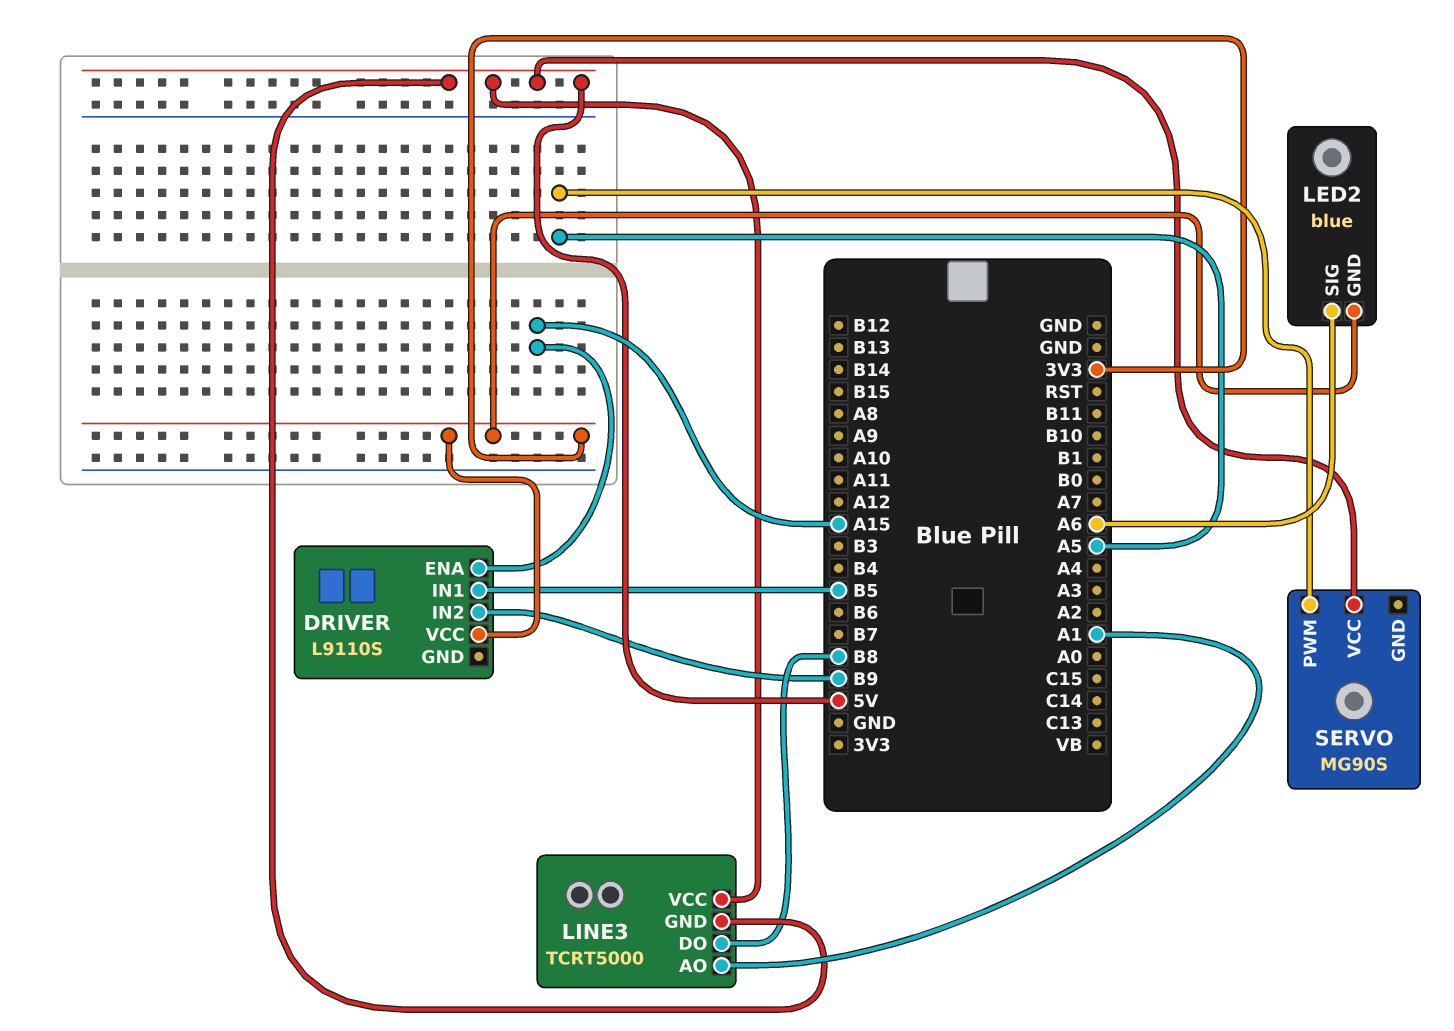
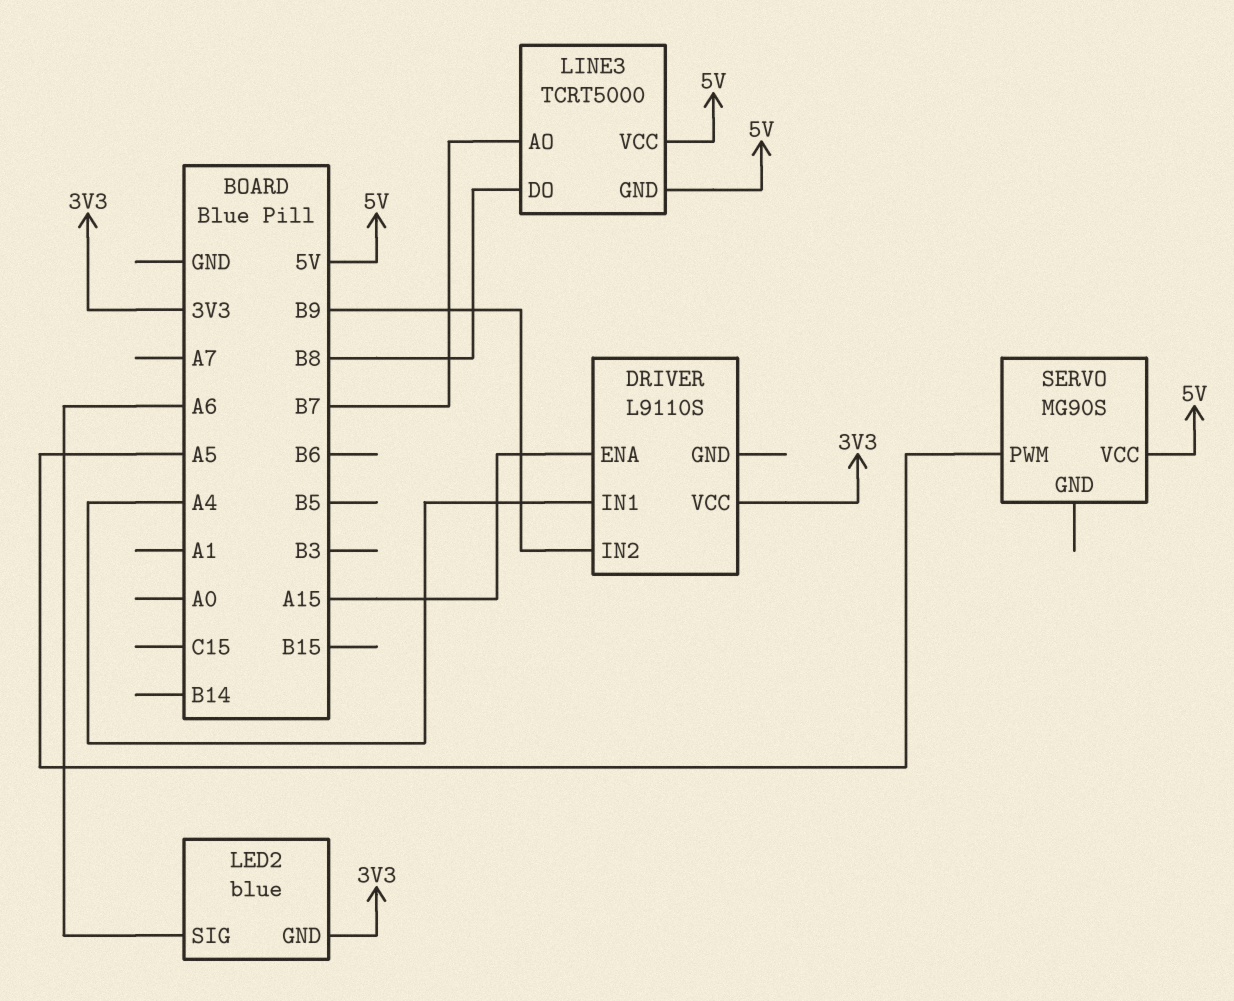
DRIVER pin IN1: B5 -> A4
LINE3 pin AO: A1 -> B7

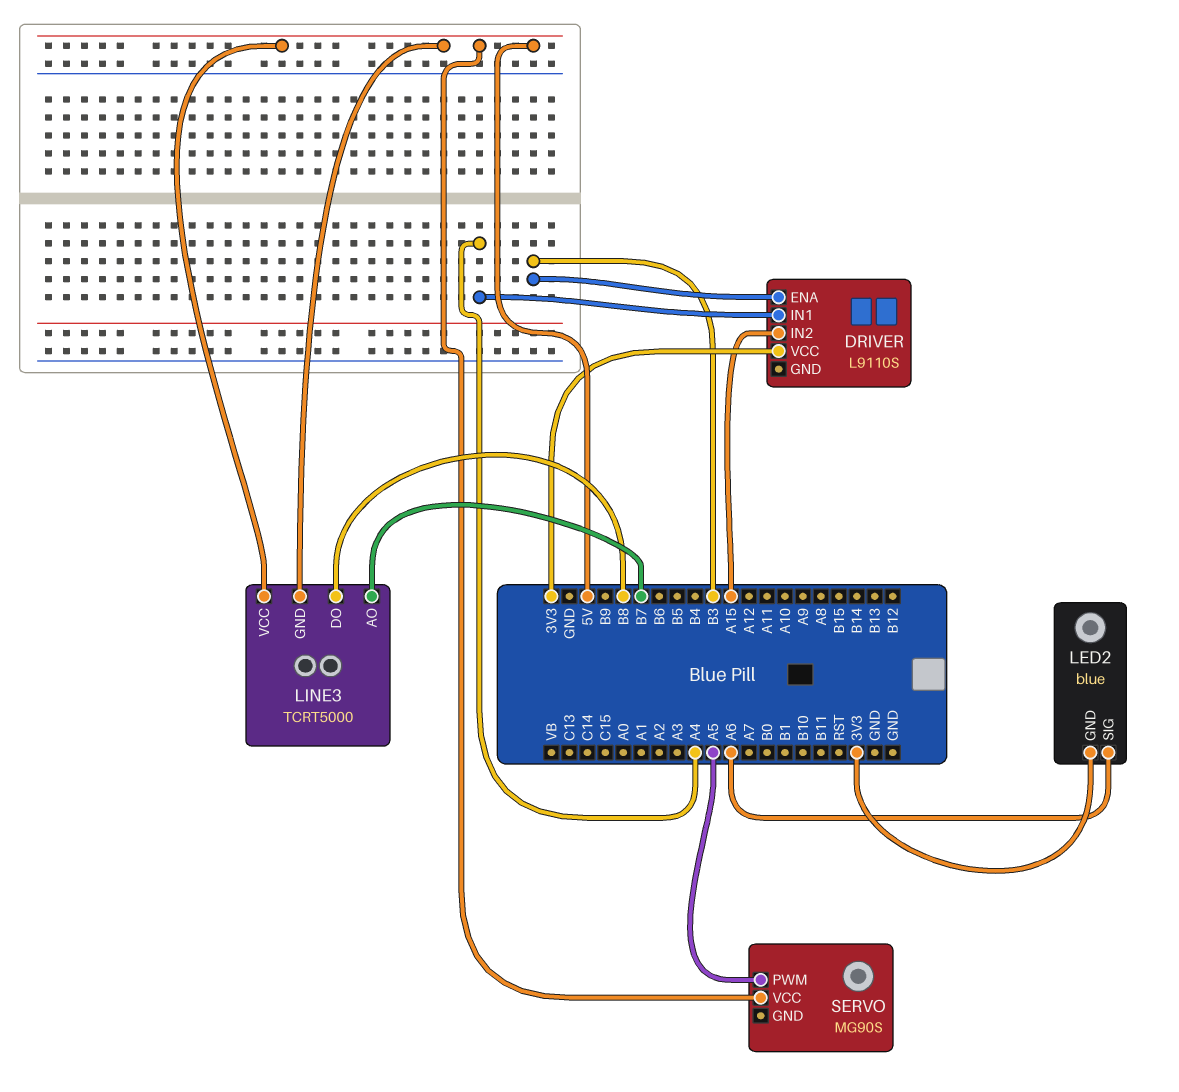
DRIVER pin ENA: A15 -> B3
DRIVER pin IN2: B9 -> A15

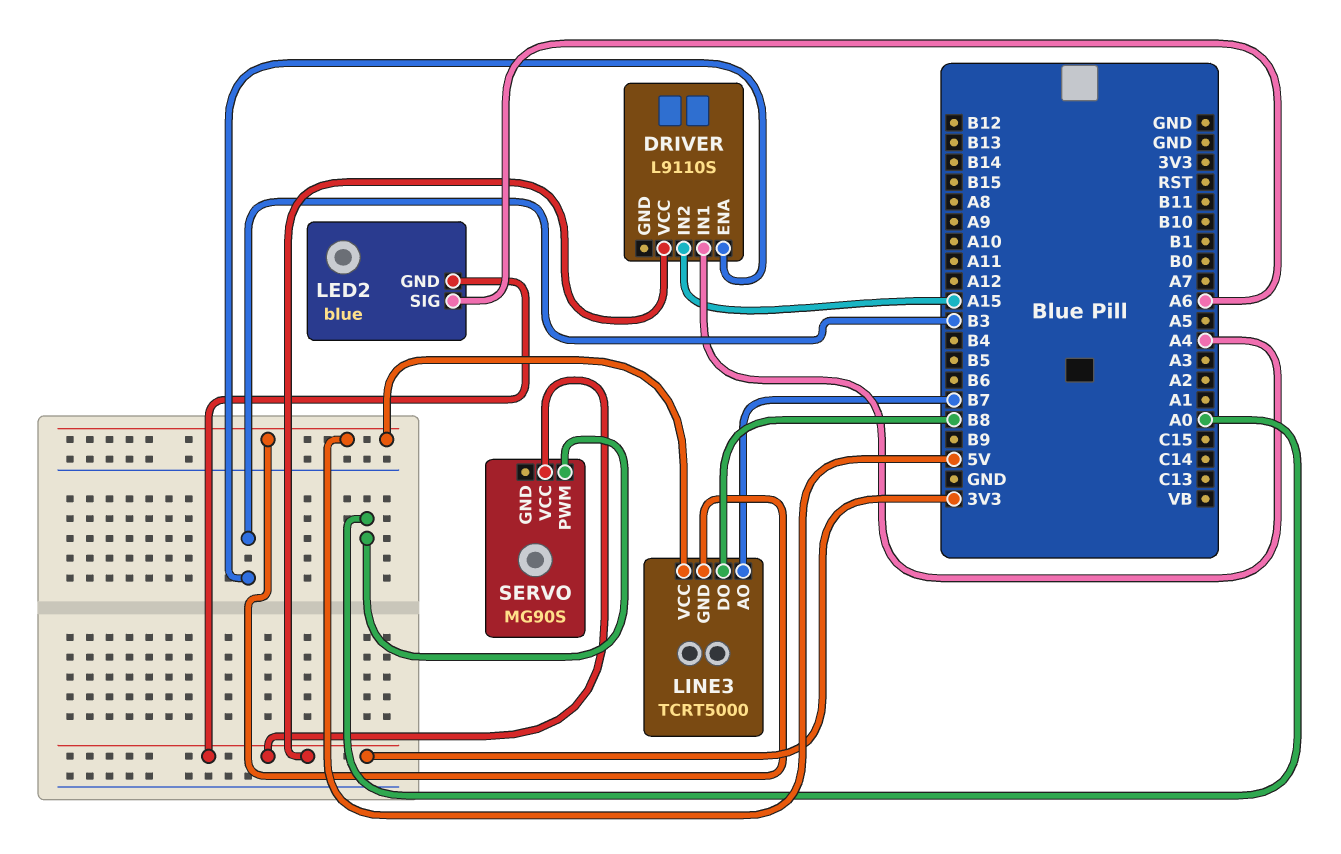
SERVO pin PWM: A5 -> A0
SERVO pin VCC: 5V -> 3V3

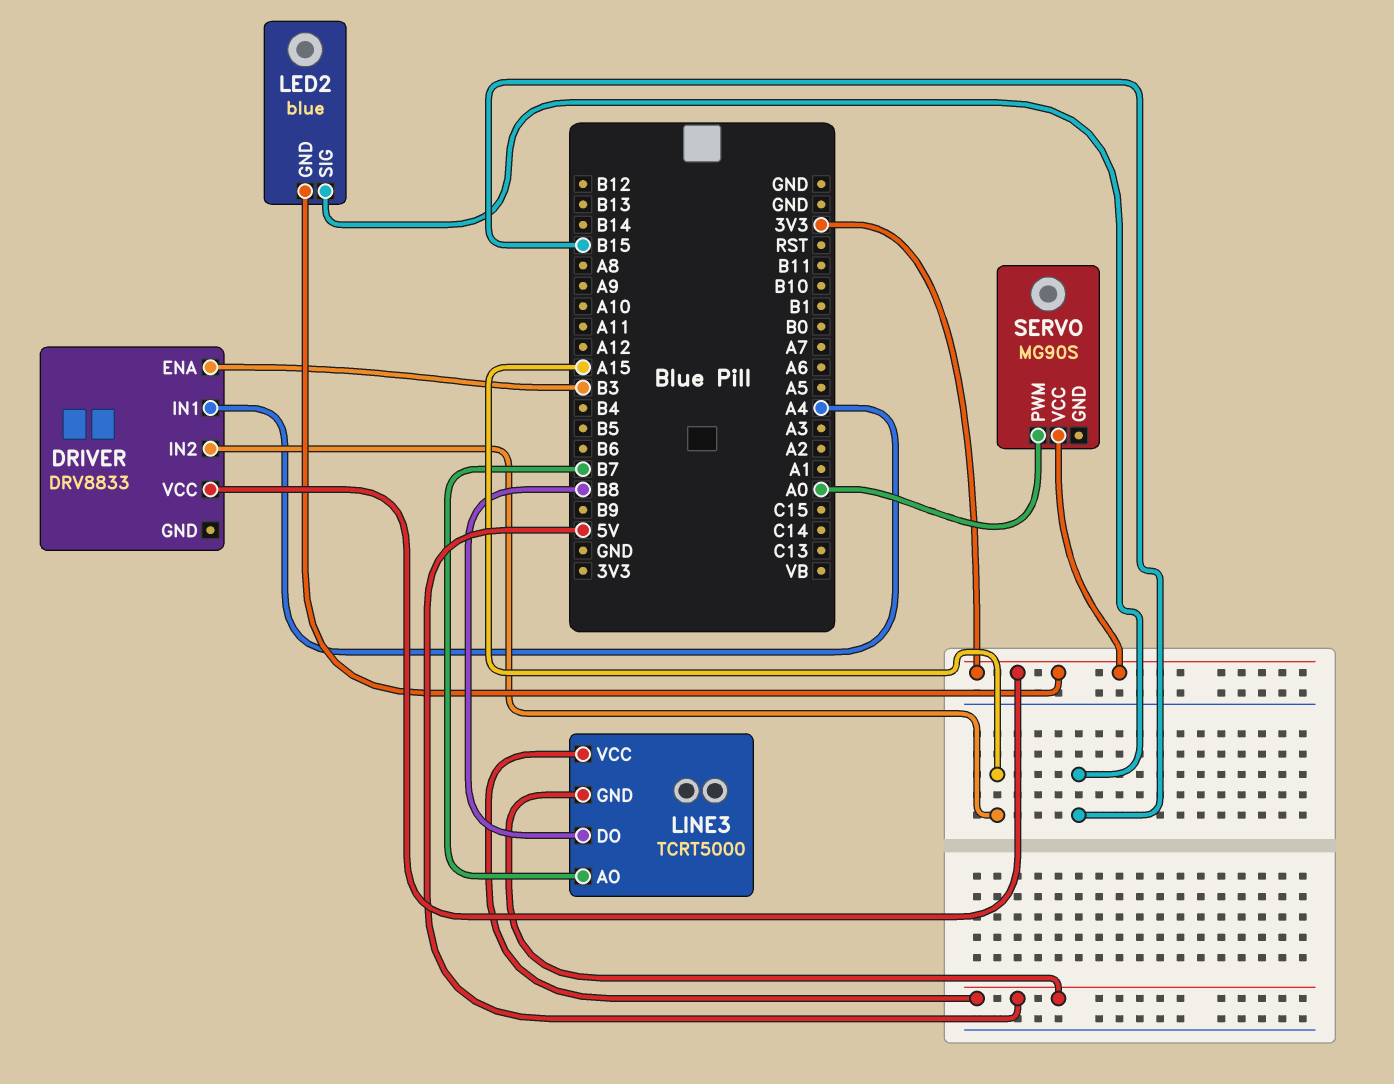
DRIVER: L9110S -> DRV8833
LED2 pin SIG: A6 -> B15

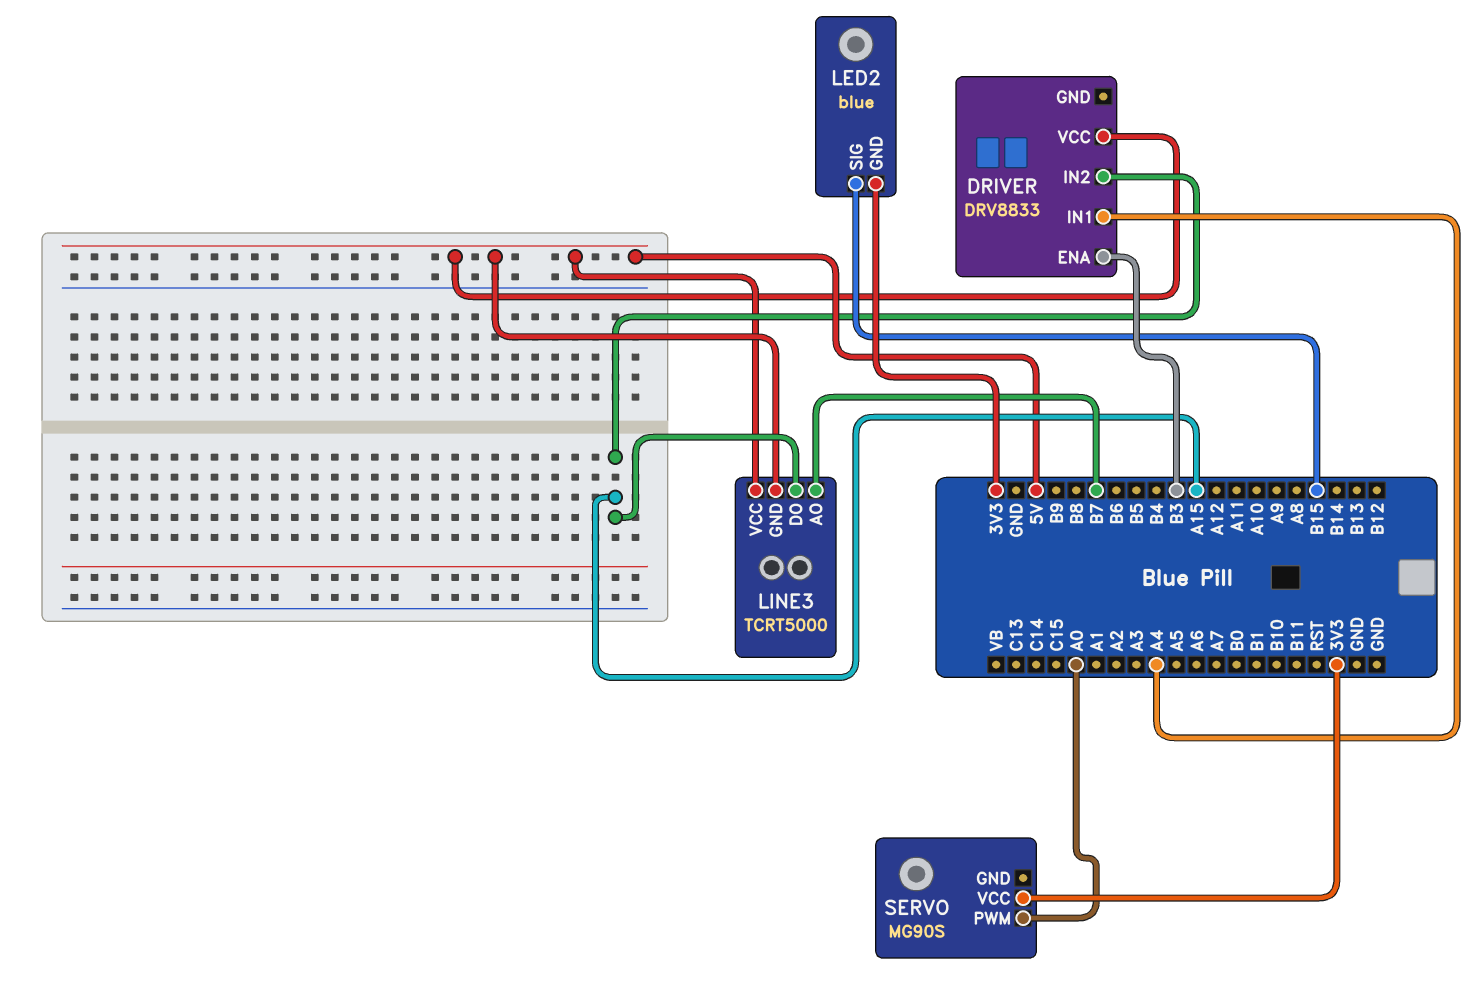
DRIVER pin VCC: 3V3 -> 5V
LINE3 pin DO: B8 -> A15

